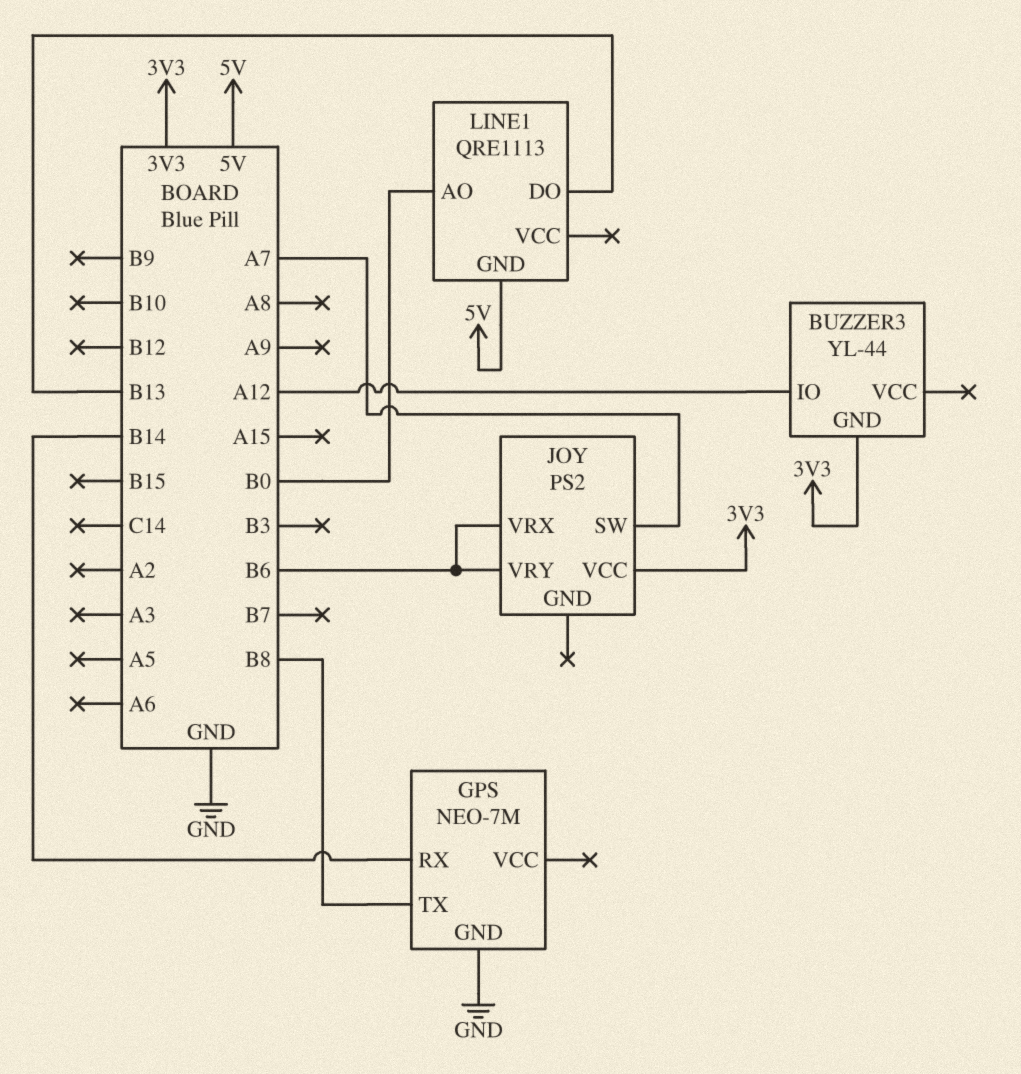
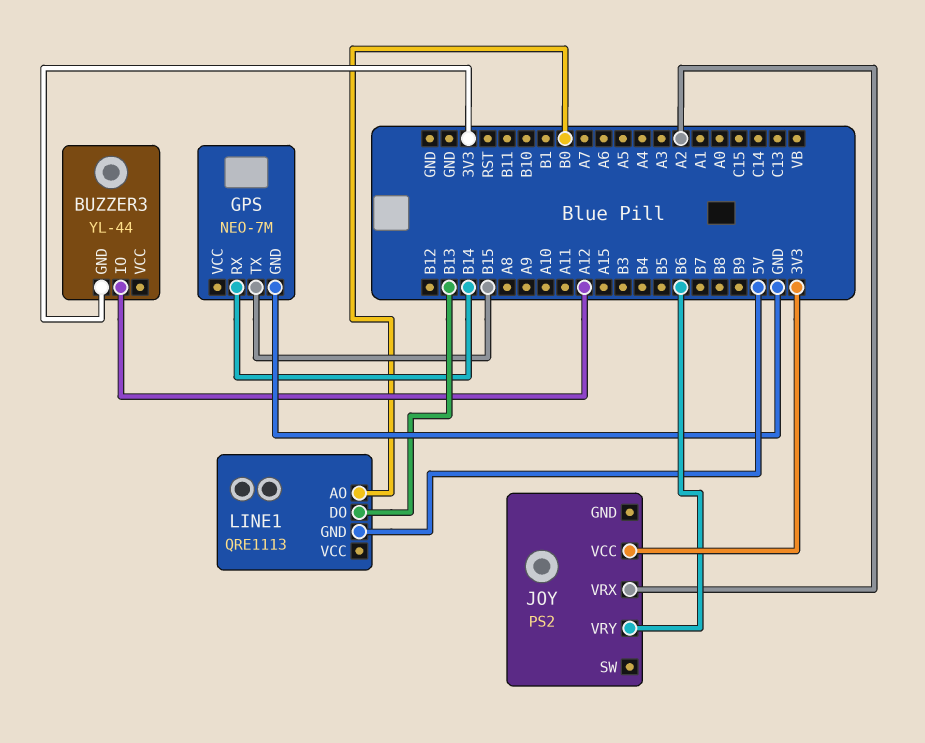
GPS pin TX: B8 -> B15
JOY pin SW: A7 -> none
JOY pin VRX: B6 -> A2

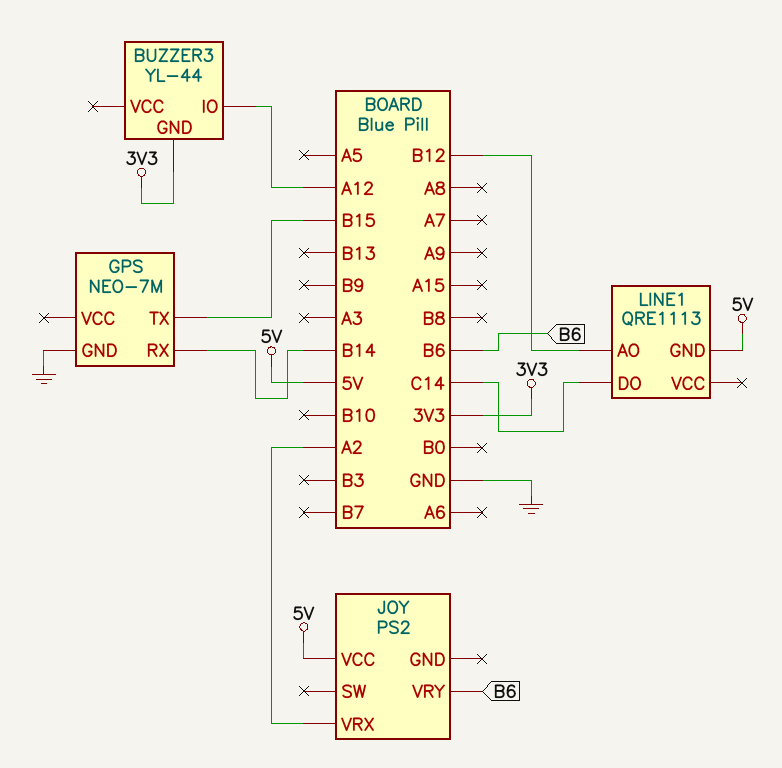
JOY pin VCC: 3V3 -> 5V
LINE1 pin AO: B0 -> B12
LINE1 pin DO: B13 -> C14

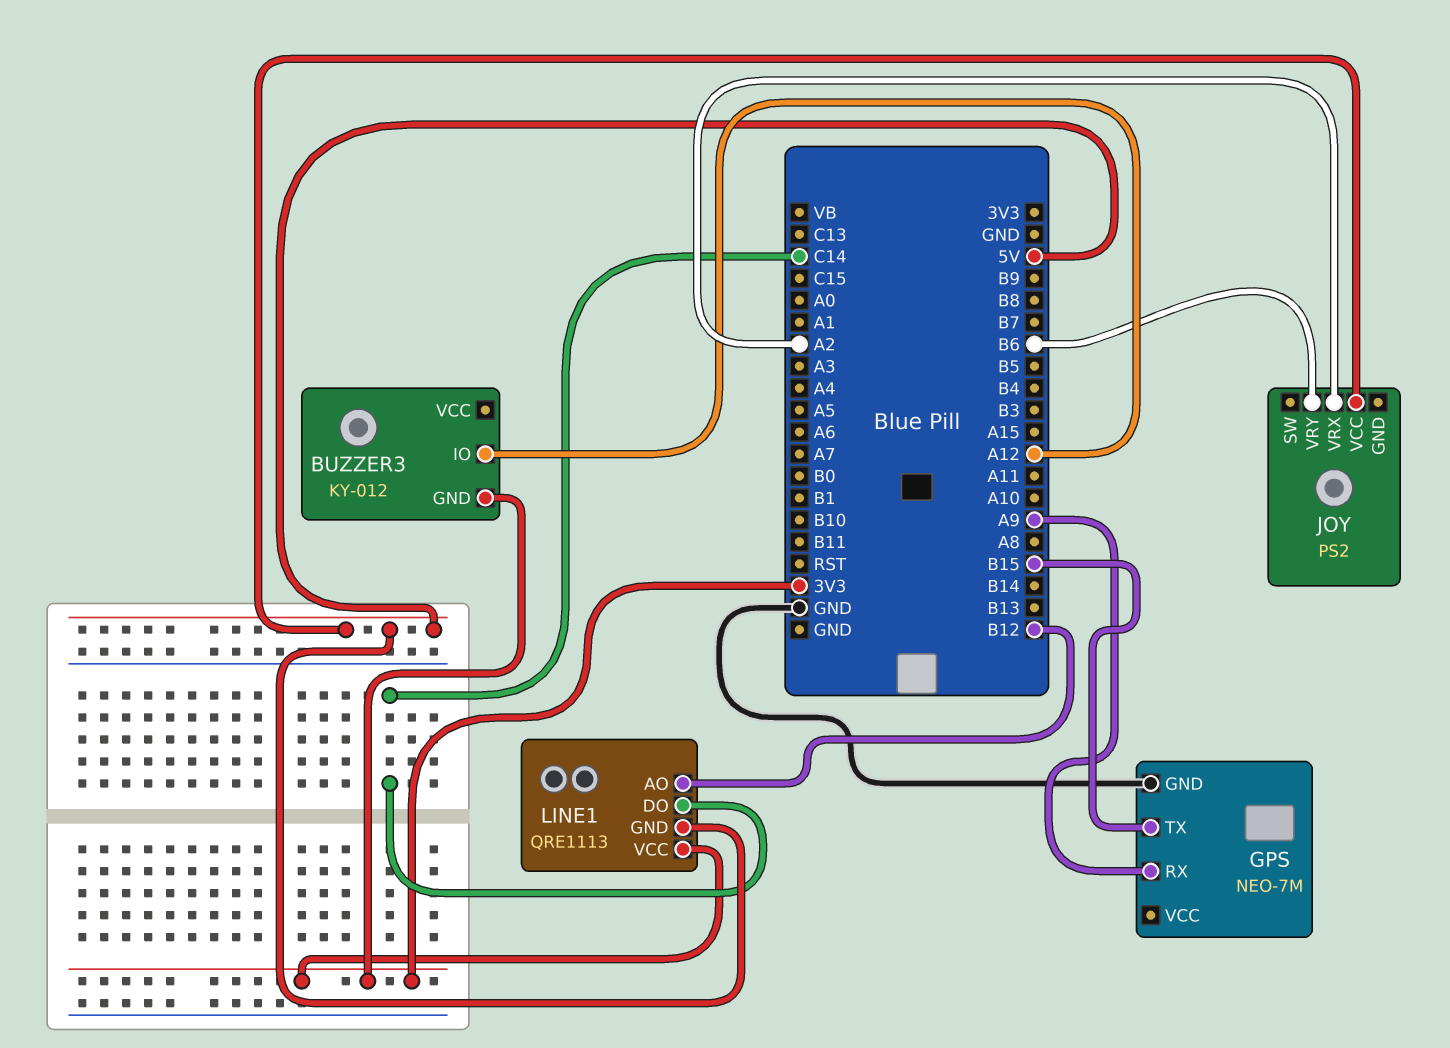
BUZZER3: YL-44 -> KY-012
GPS pin RX: B14 -> A9
LINE1 pin VCC: none -> 3V3

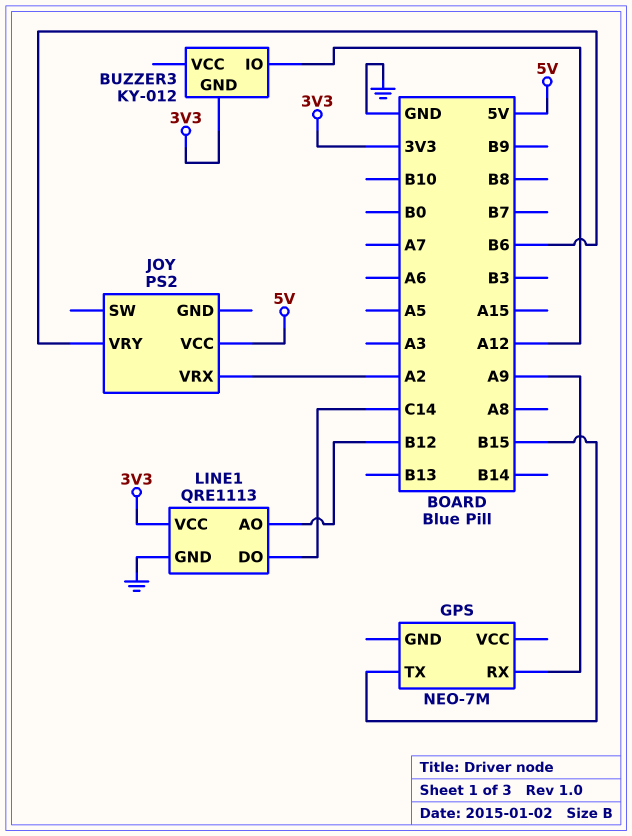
GPS pin GND: GND -> none
LINE1 pin GND: 5V -> GND

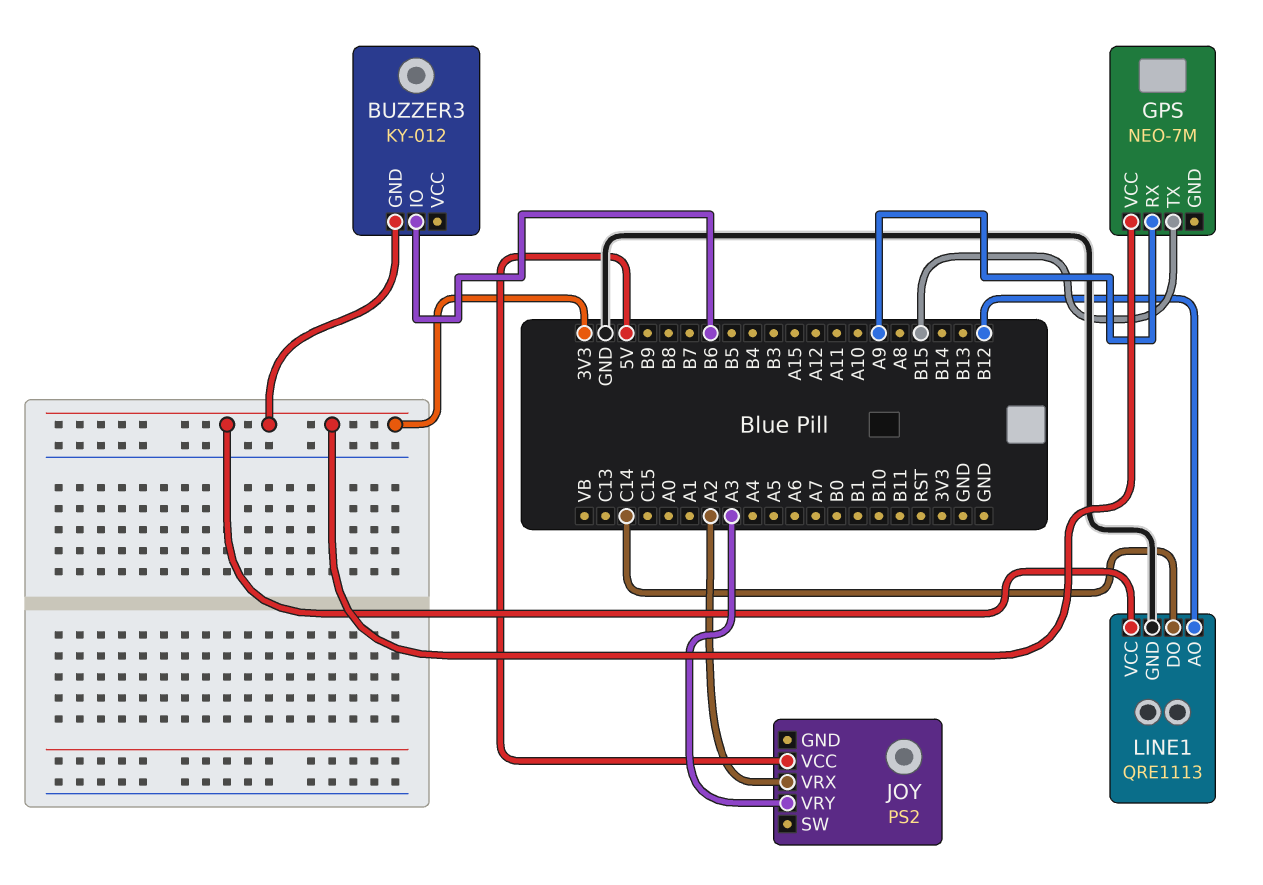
BUZZER3 pin IO: A12 -> B6
GPS pin VCC: none -> 3V3
JOY pin VRY: B6 -> A3

